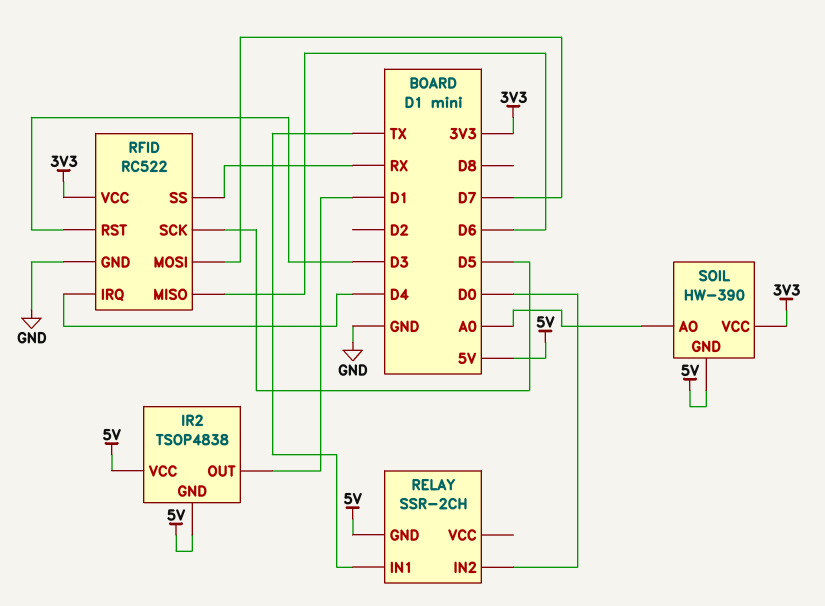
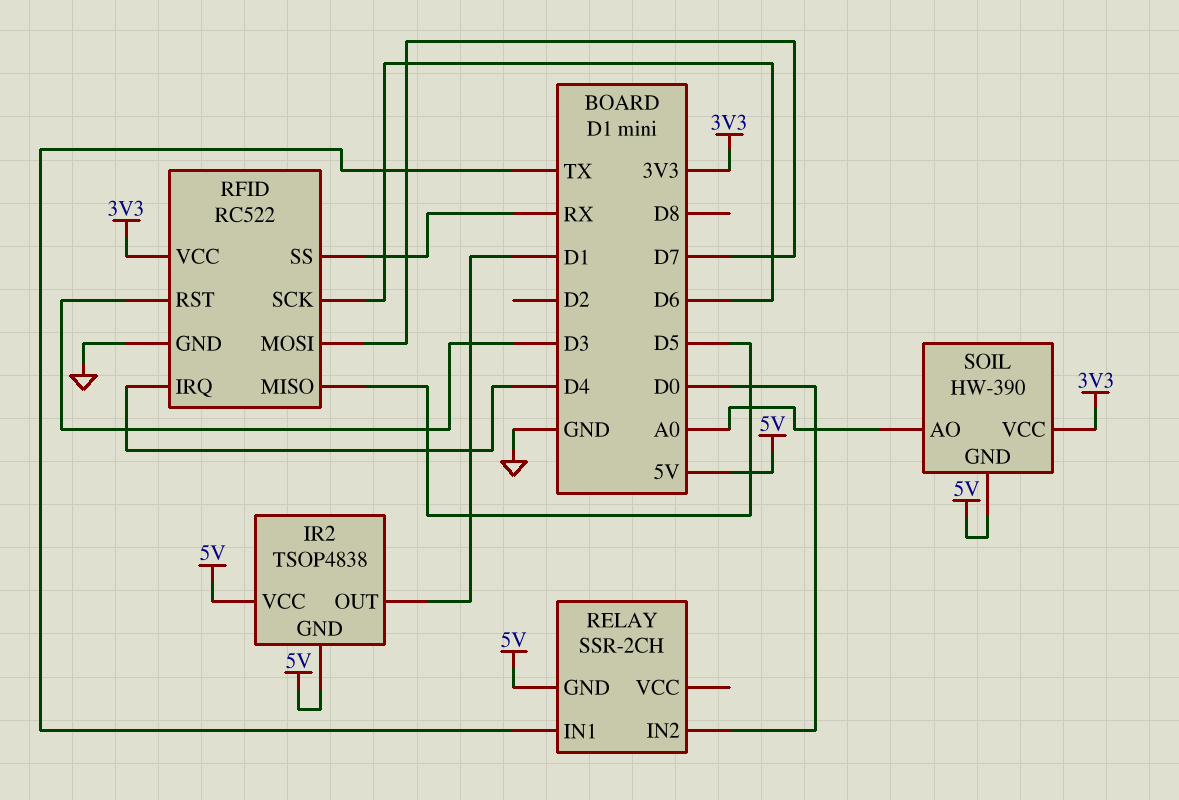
RFID pin MISO: D6 -> D5
RFID pin SCK: D5 -> D6

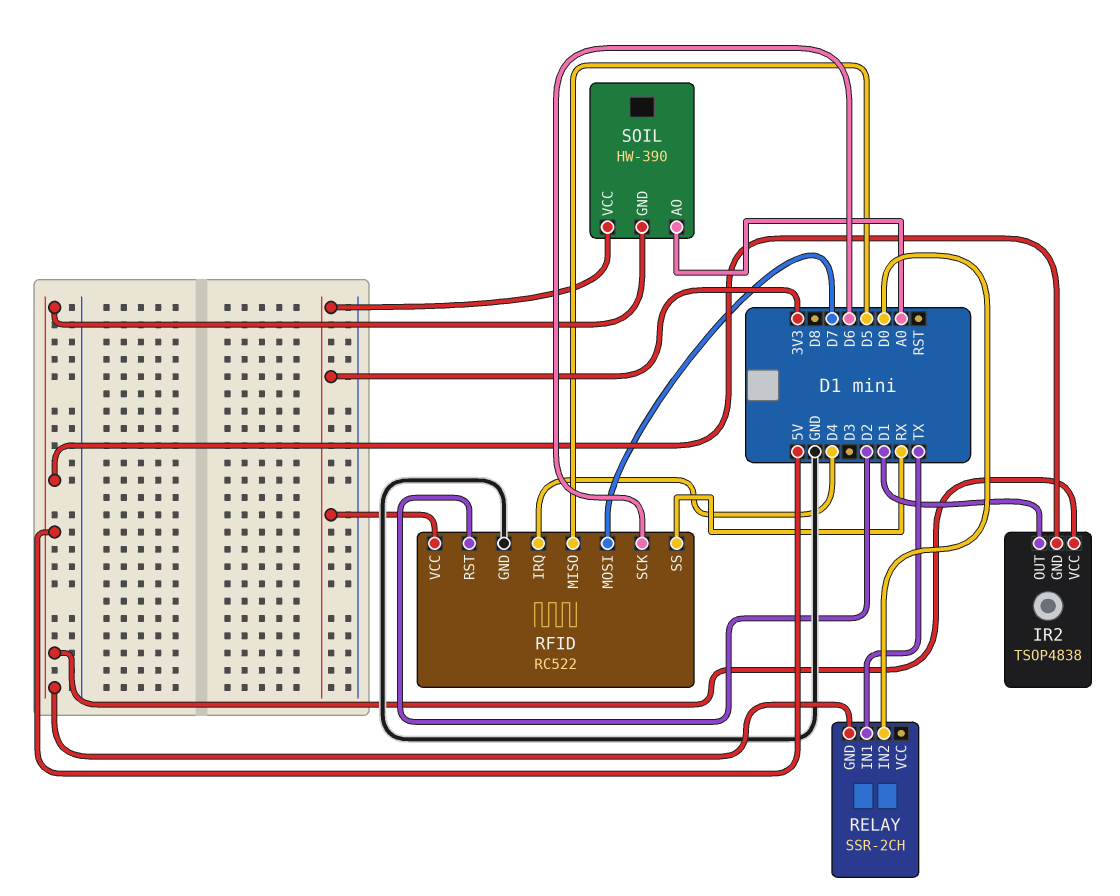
RFID pin RST: D3 -> D2

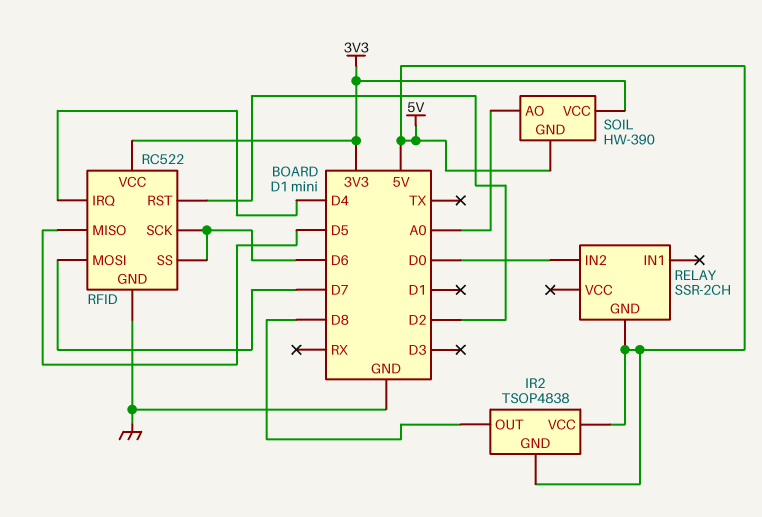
IR2 pin OUT: D1 -> D8
RELAY pin IN1: TX -> none
RFID pin SS: RX -> D6

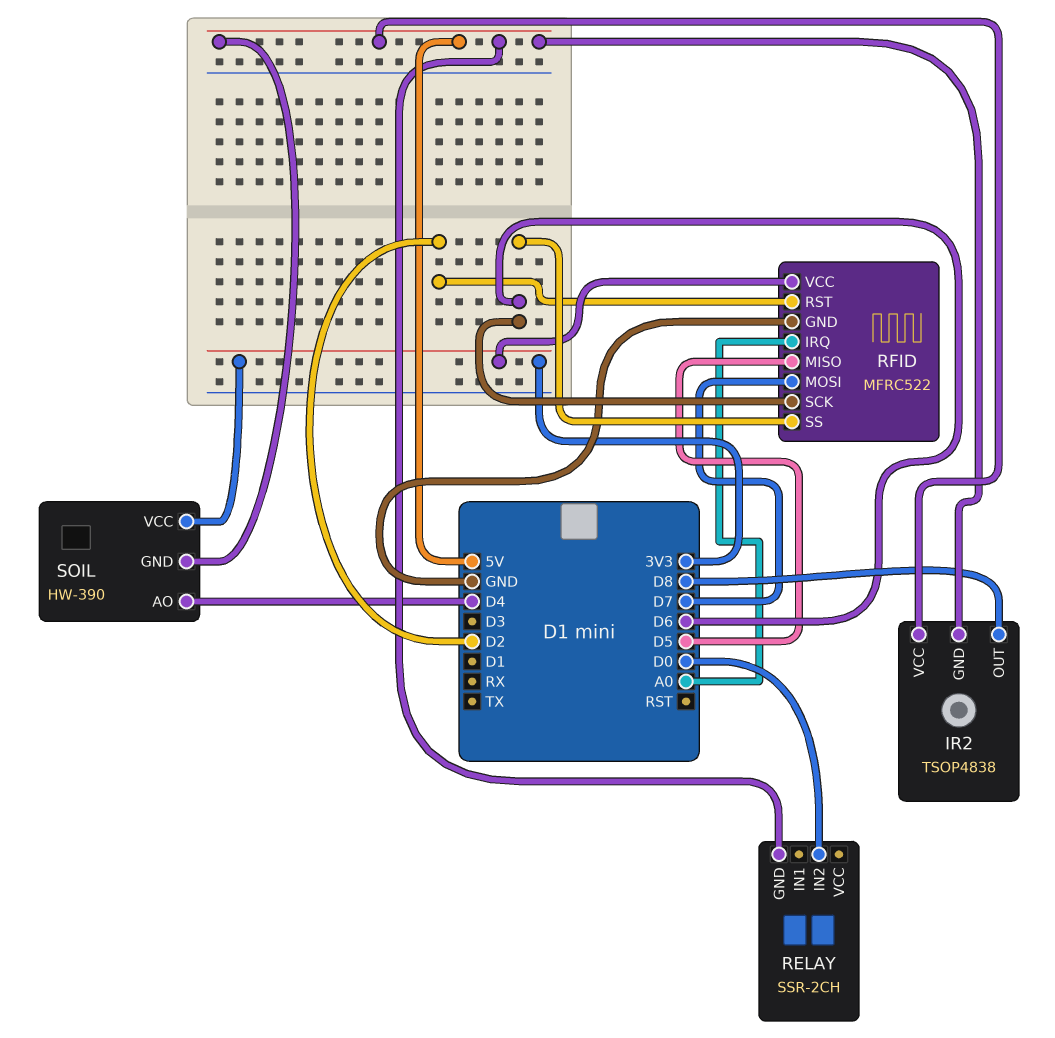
RFID: RC522 -> MFRC522
RFID pin IRQ: D4 -> A0
SOIL pin AO: A0 -> D4

